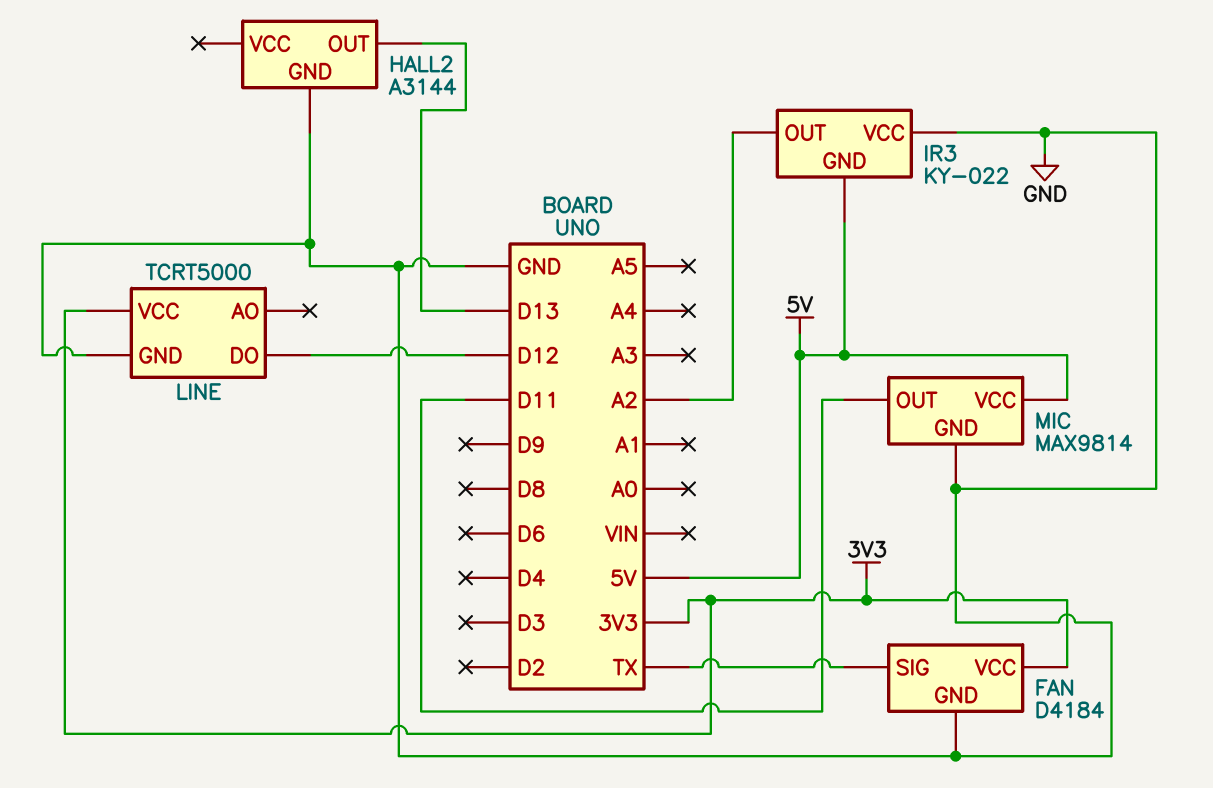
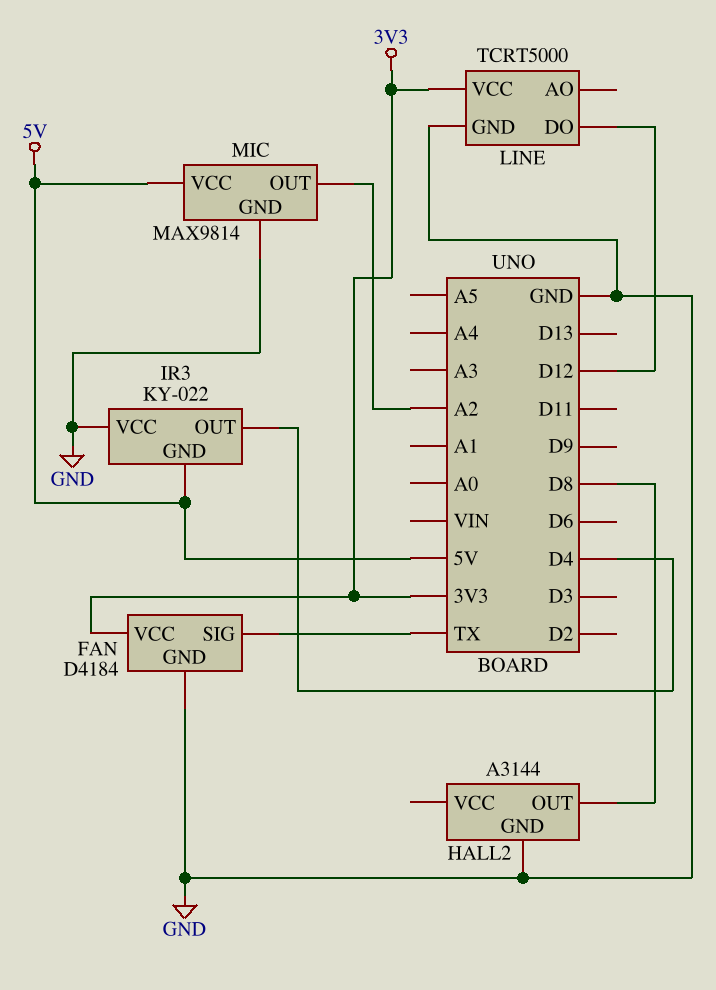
HALL2 pin OUT: D13 -> D8
IR3 pin OUT: A2 -> D4
MIC pin OUT: D11 -> A2

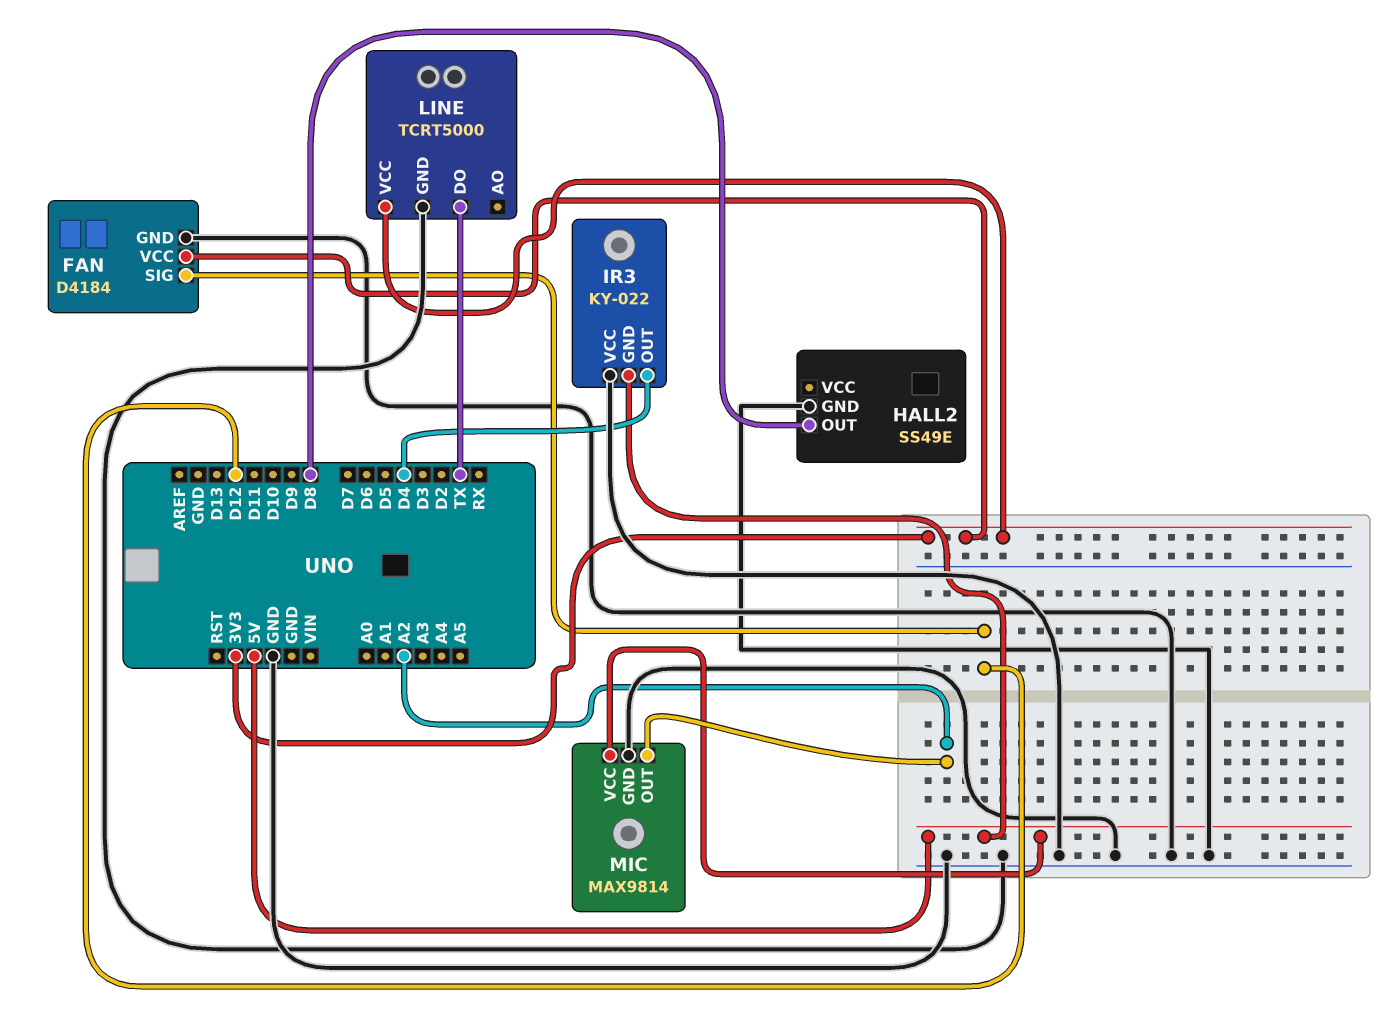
FAN pin SIG: TX -> D12
HALL2: A3144 -> SS49E
LINE pin DO: D12 -> TX

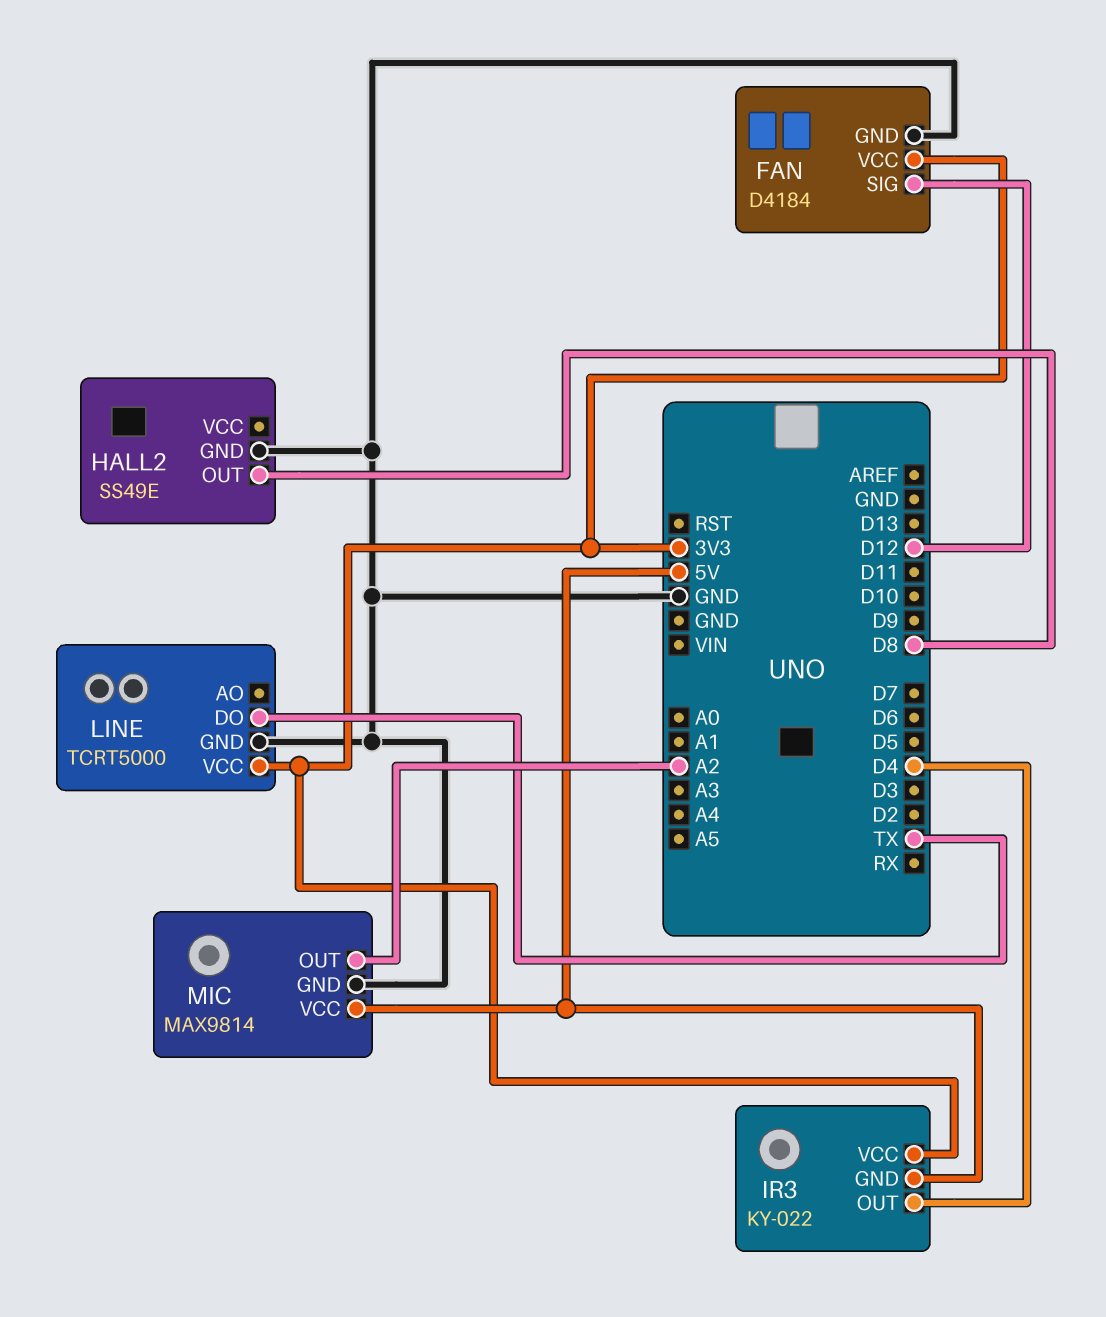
IR3 pin VCC: GND -> 3V3

